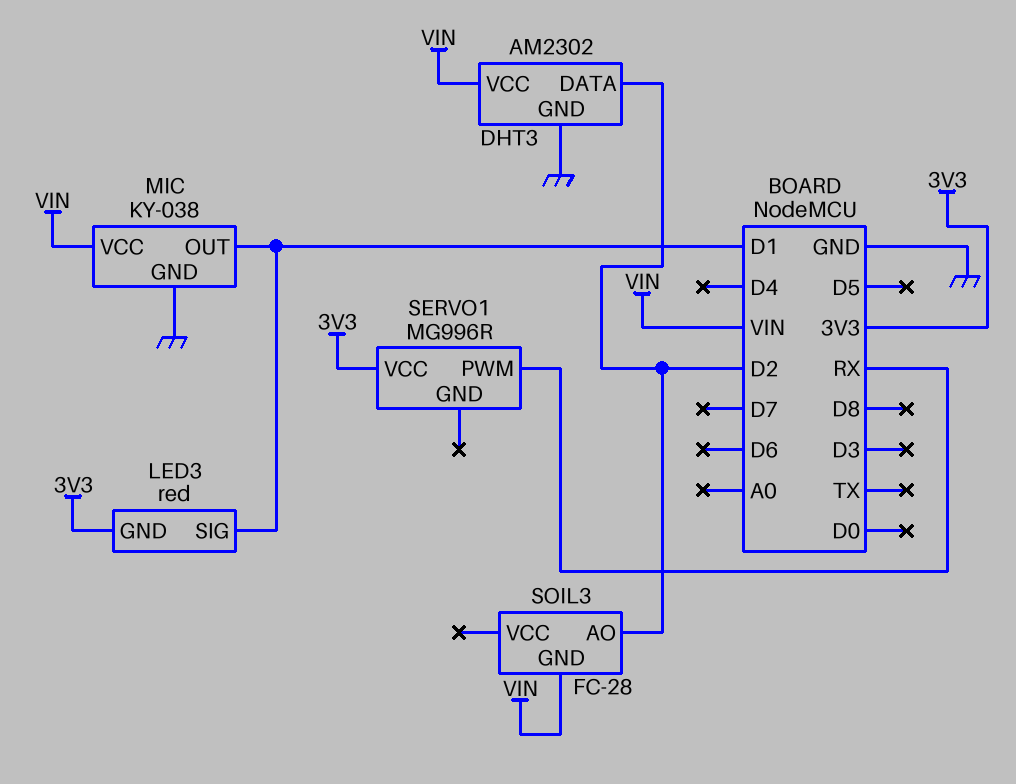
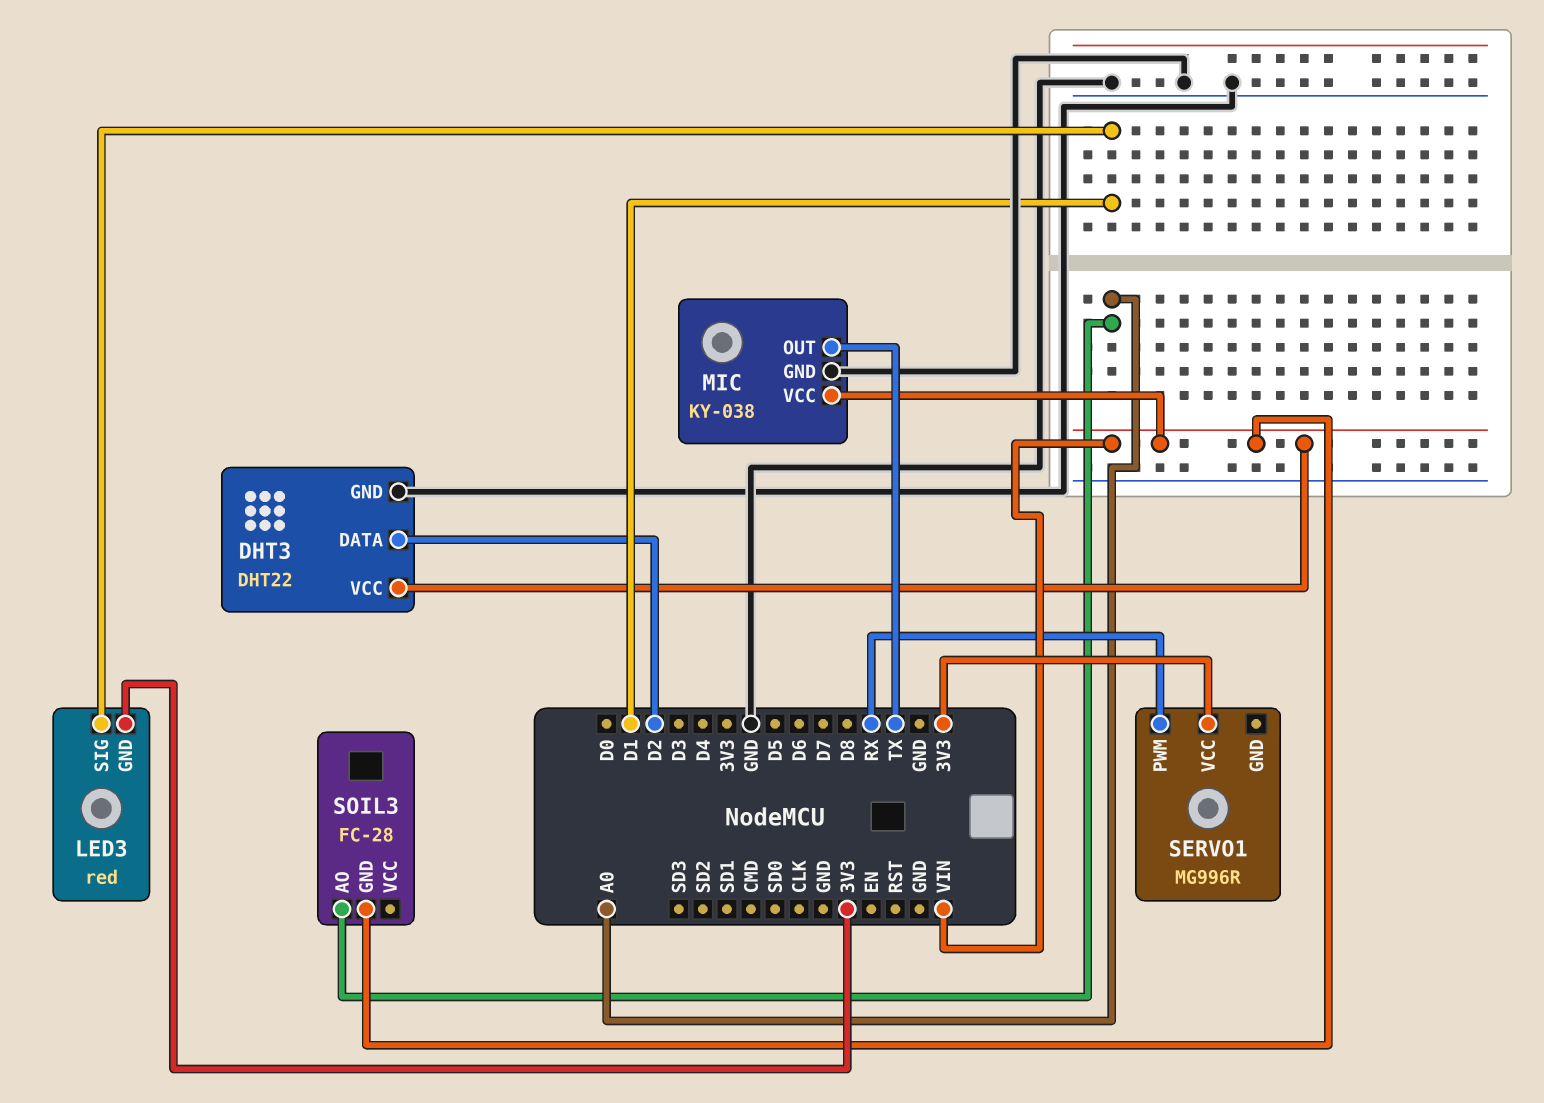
DHT3: AM2302 -> DHT22
MIC pin OUT: D1 -> TX
SOIL3 pin AO: D2 -> A0

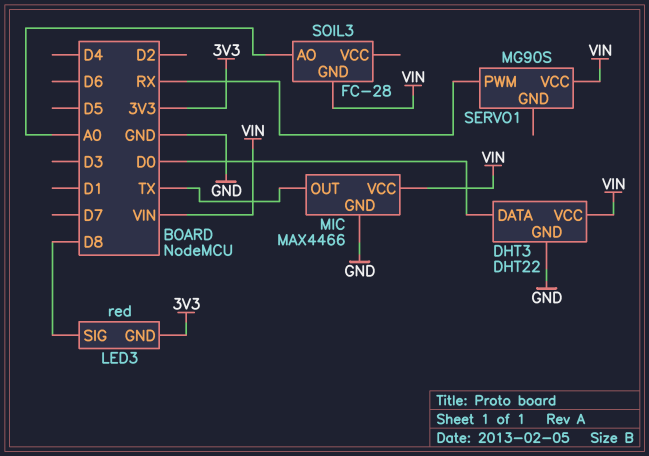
DHT3 pin DATA: D2 -> D0
LED3 pin SIG: D1 -> D8
MIC: KY-038 -> MAX4466
SERVO1: MG996R -> MG90S
SERVO1 pin VCC: 3V3 -> VIN

